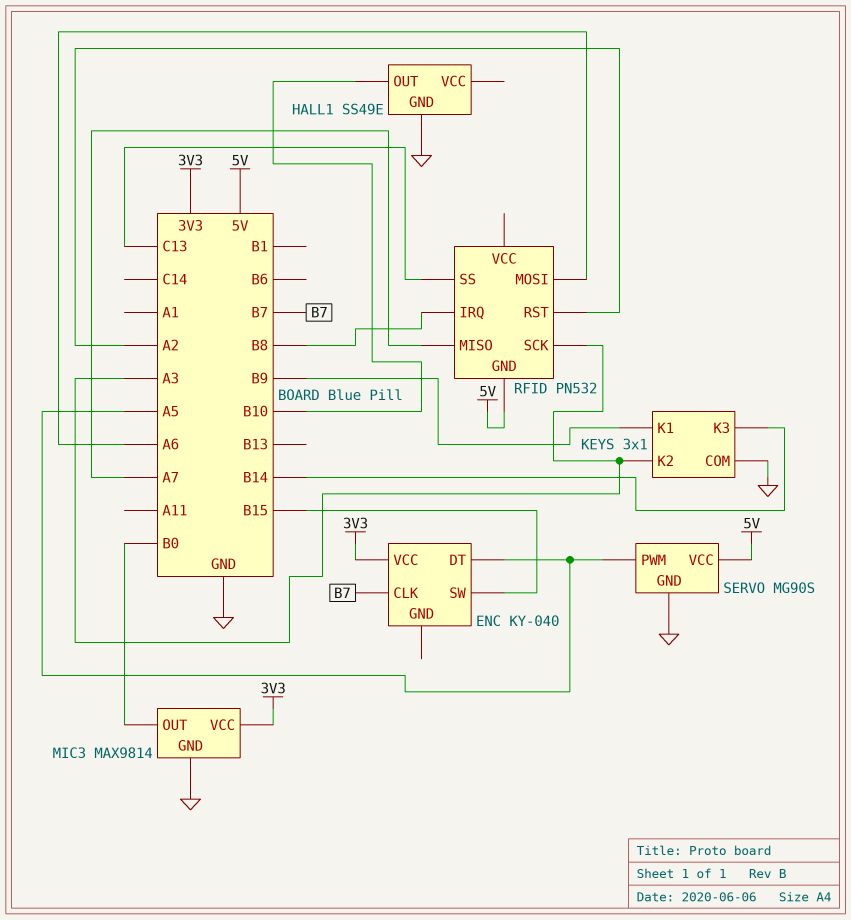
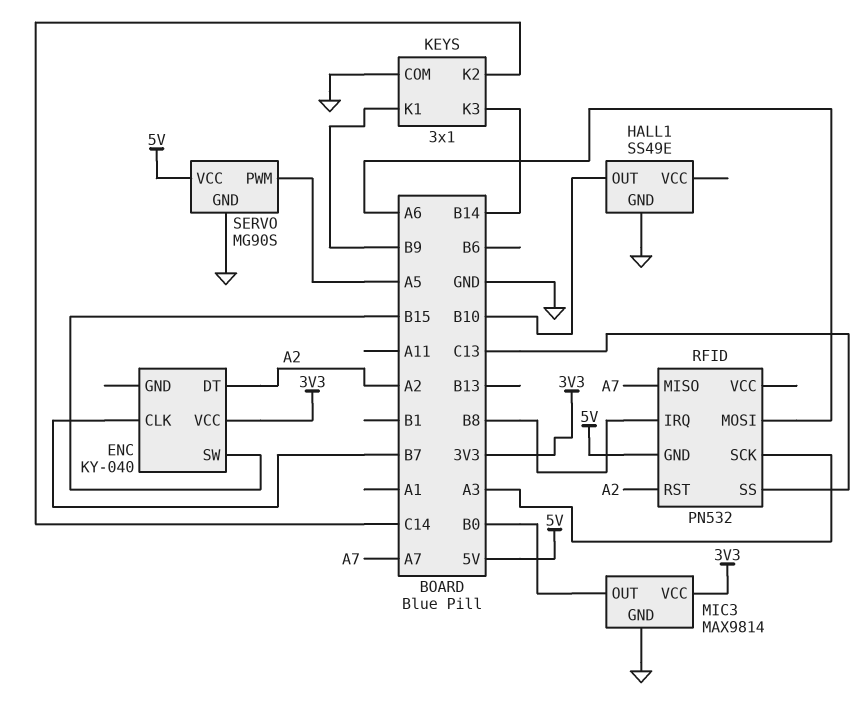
ENC pin DT: A5 -> A2
KEYS pin K2: A3 -> C14

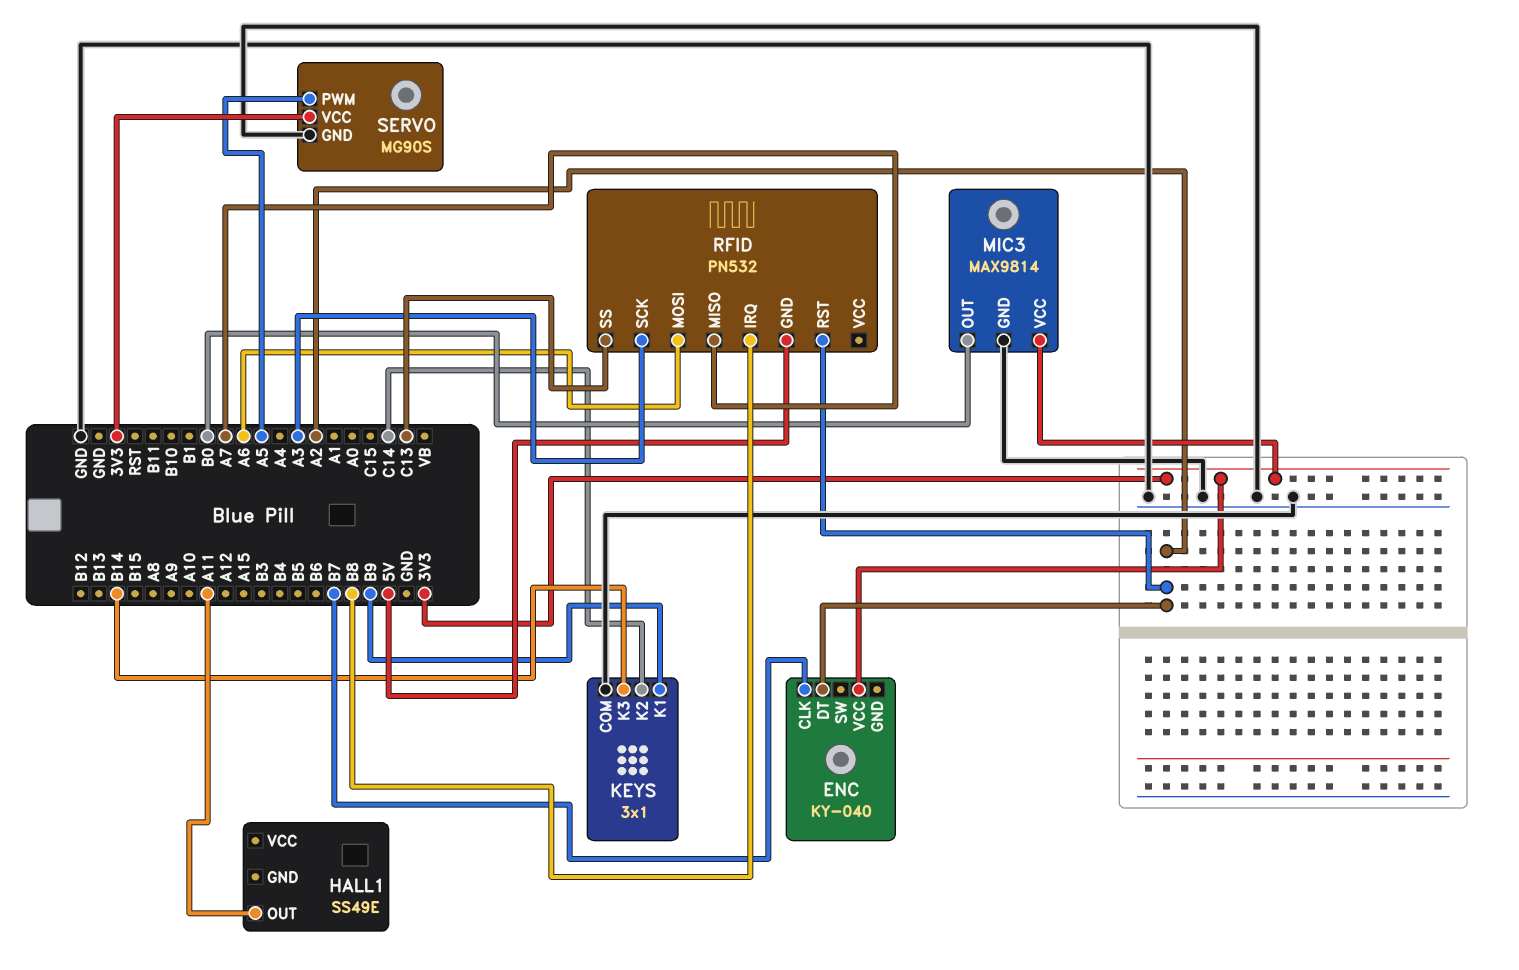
ENC pin SW: B15 -> none
HALL1 pin GND: GND -> none
HALL1 pin OUT: B10 -> A11
SERVO pin VCC: 5V -> 3V3

